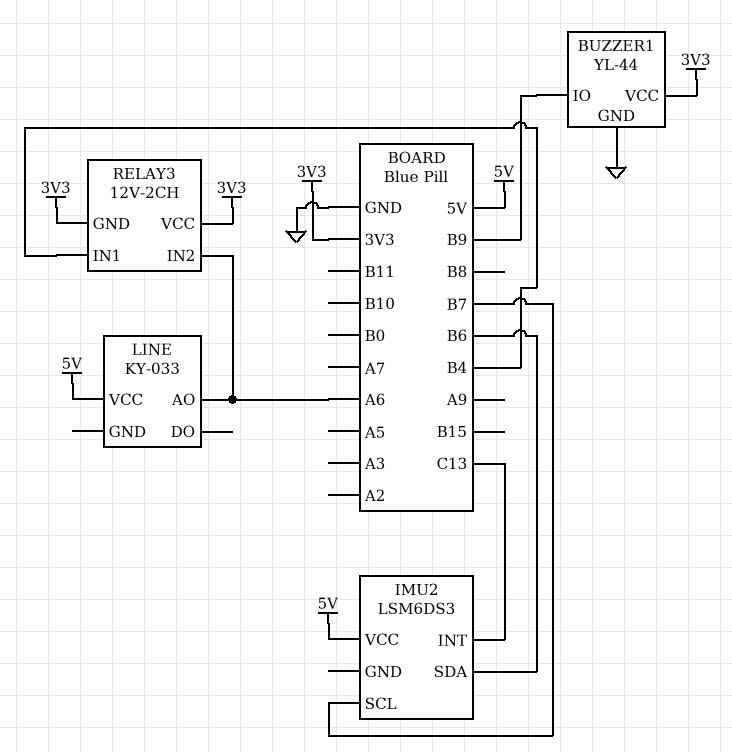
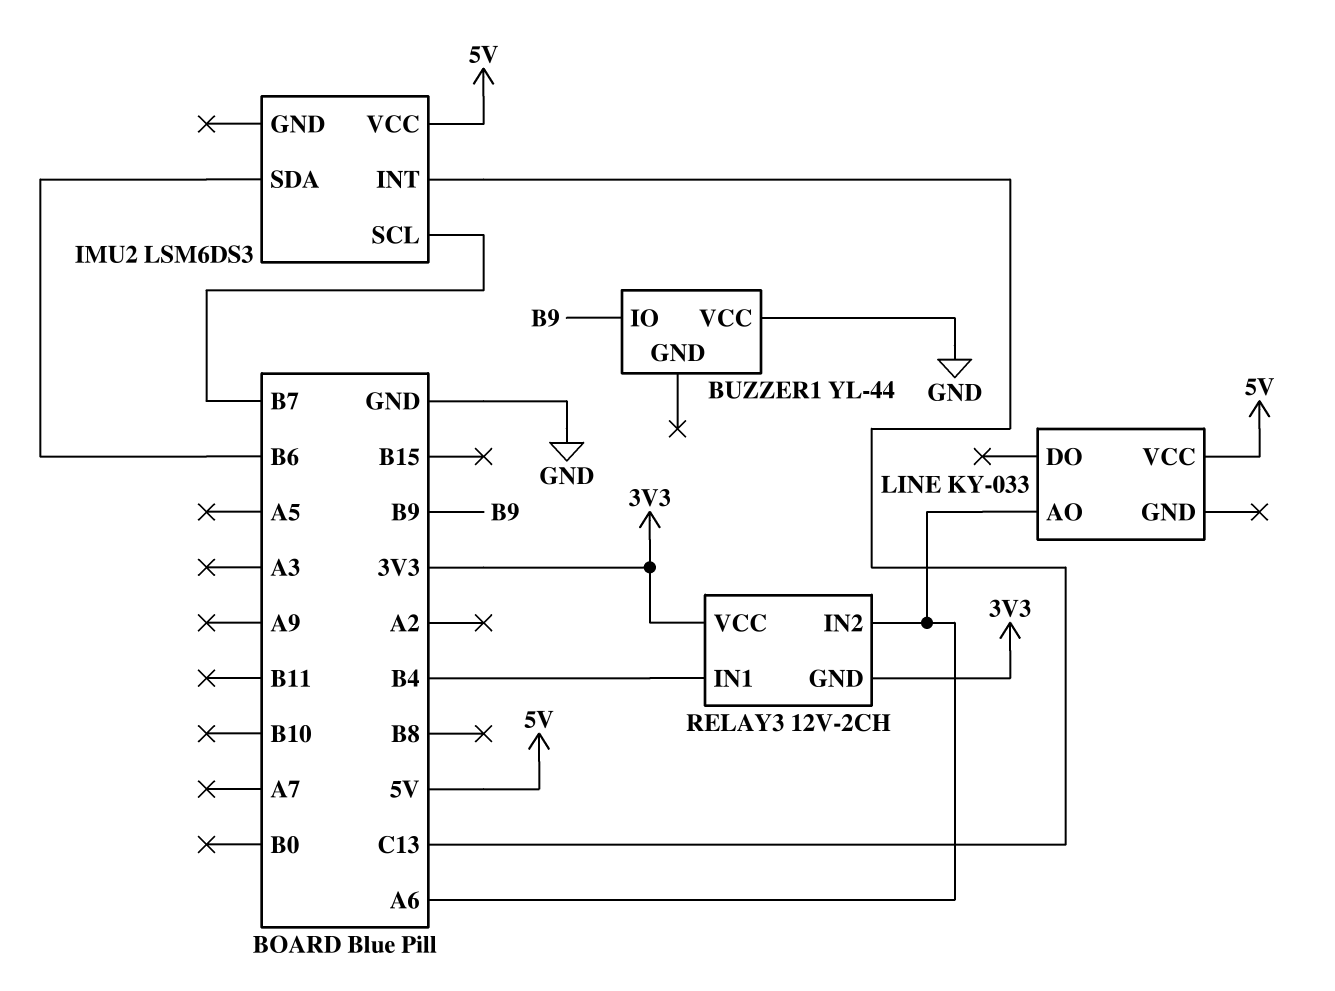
BUZZER1 pin GND: GND -> none
BUZZER1 pin VCC: 3V3 -> GND

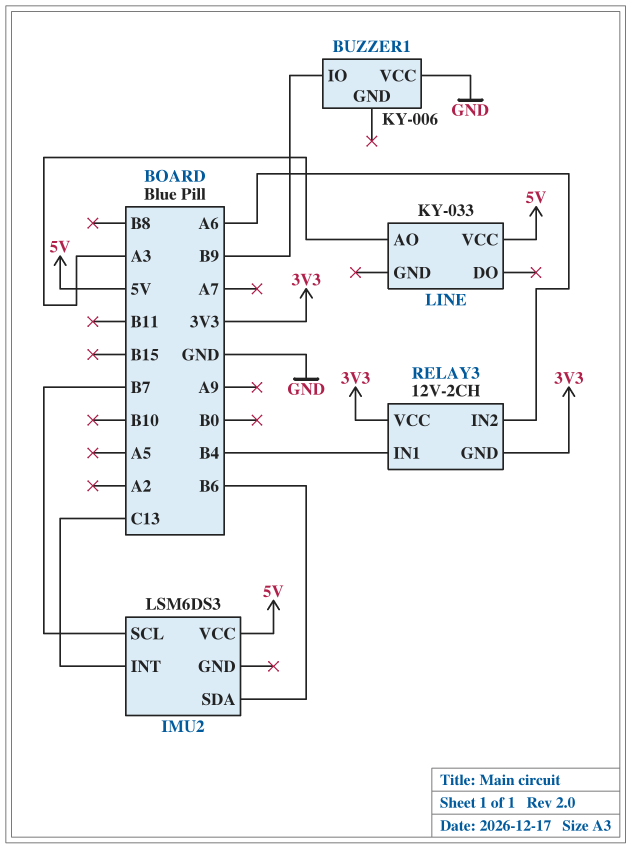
BUZZER1: YL-44 -> KY-006
LINE pin AO: A6 -> A3

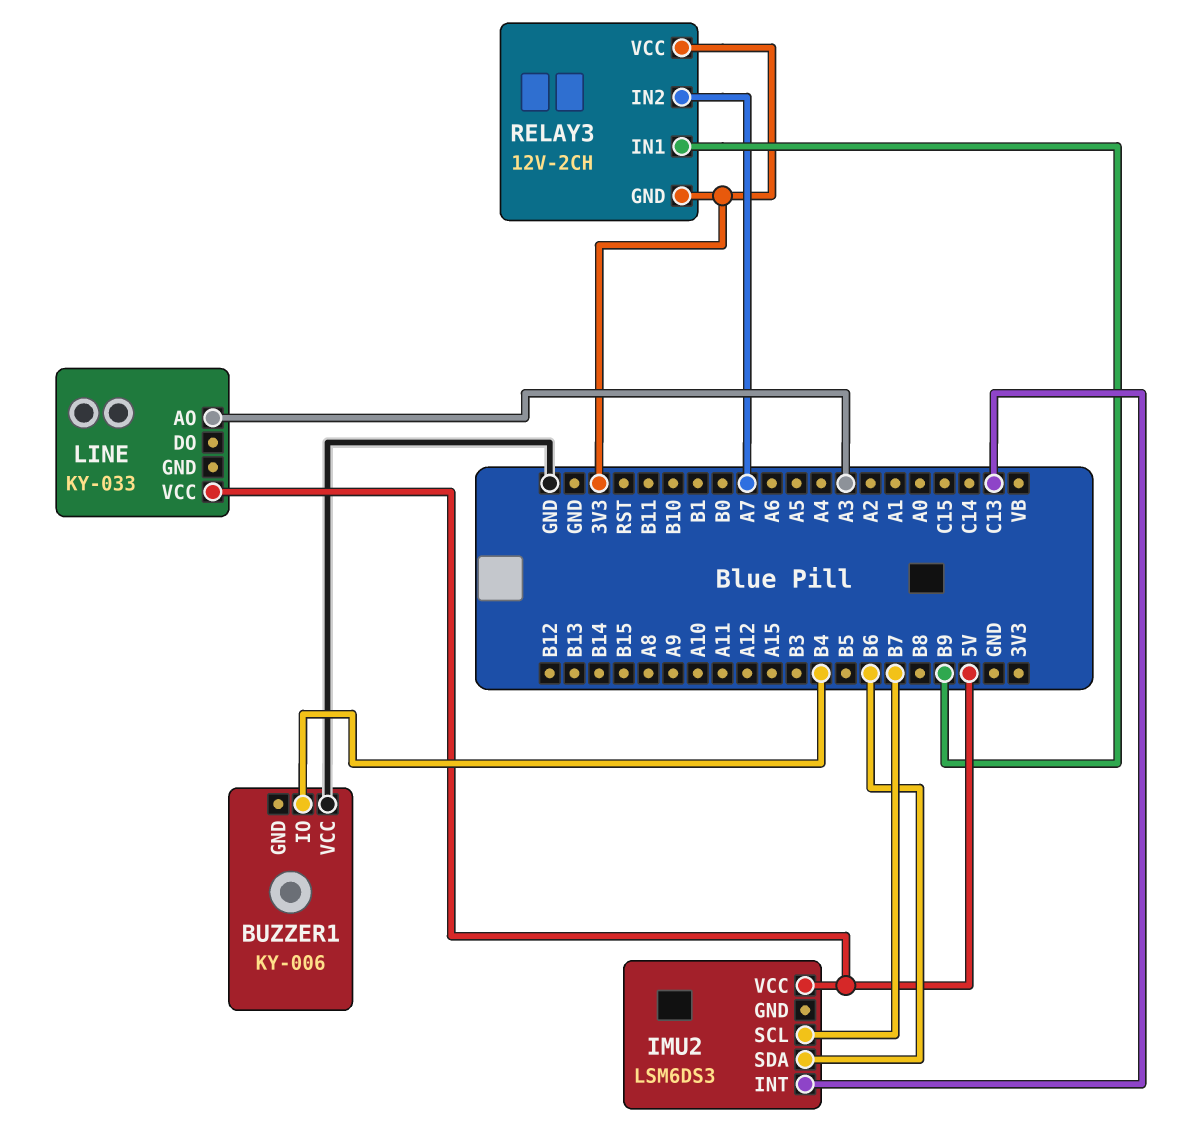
BUZZER1 pin IO: B9 -> B4
RELAY3 pin IN1: B4 -> B9
RELAY3 pin IN2: A6 -> A7

